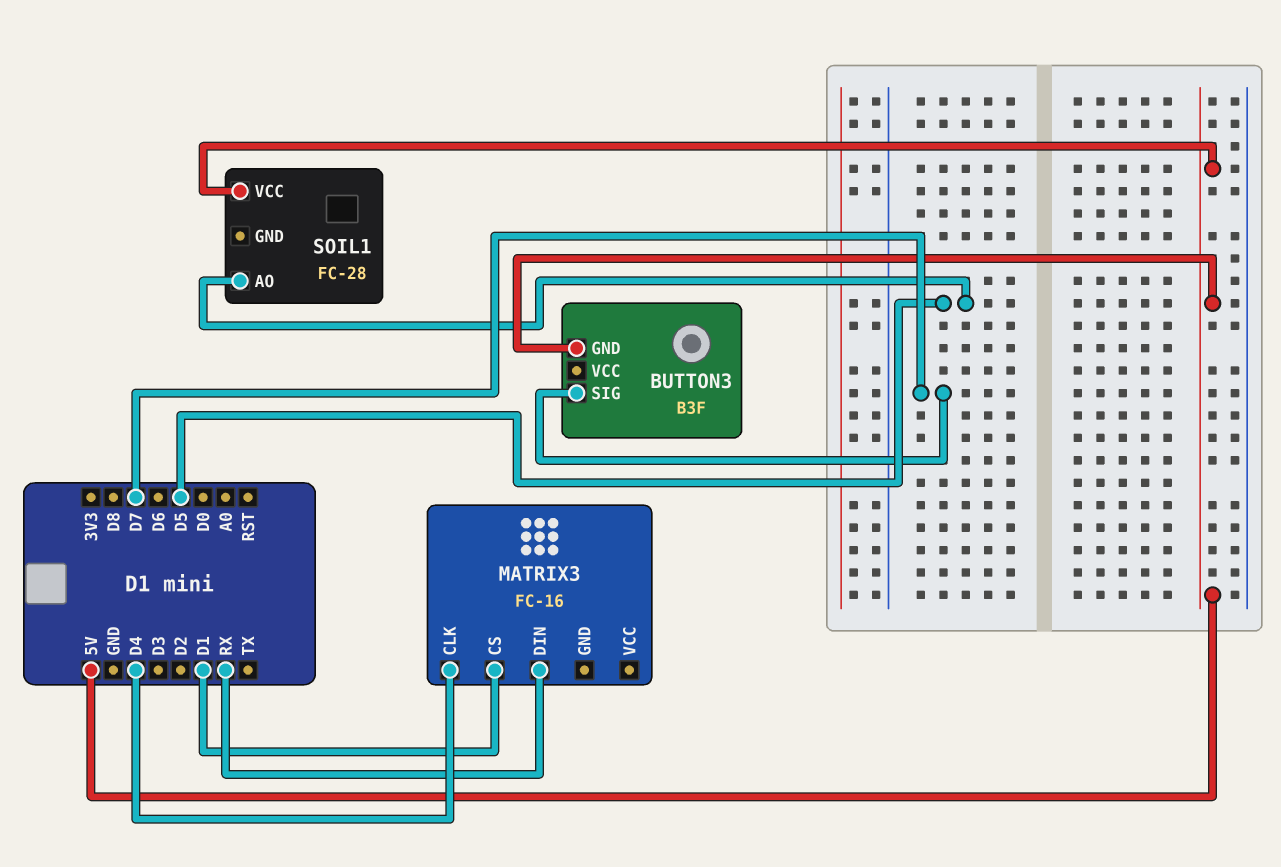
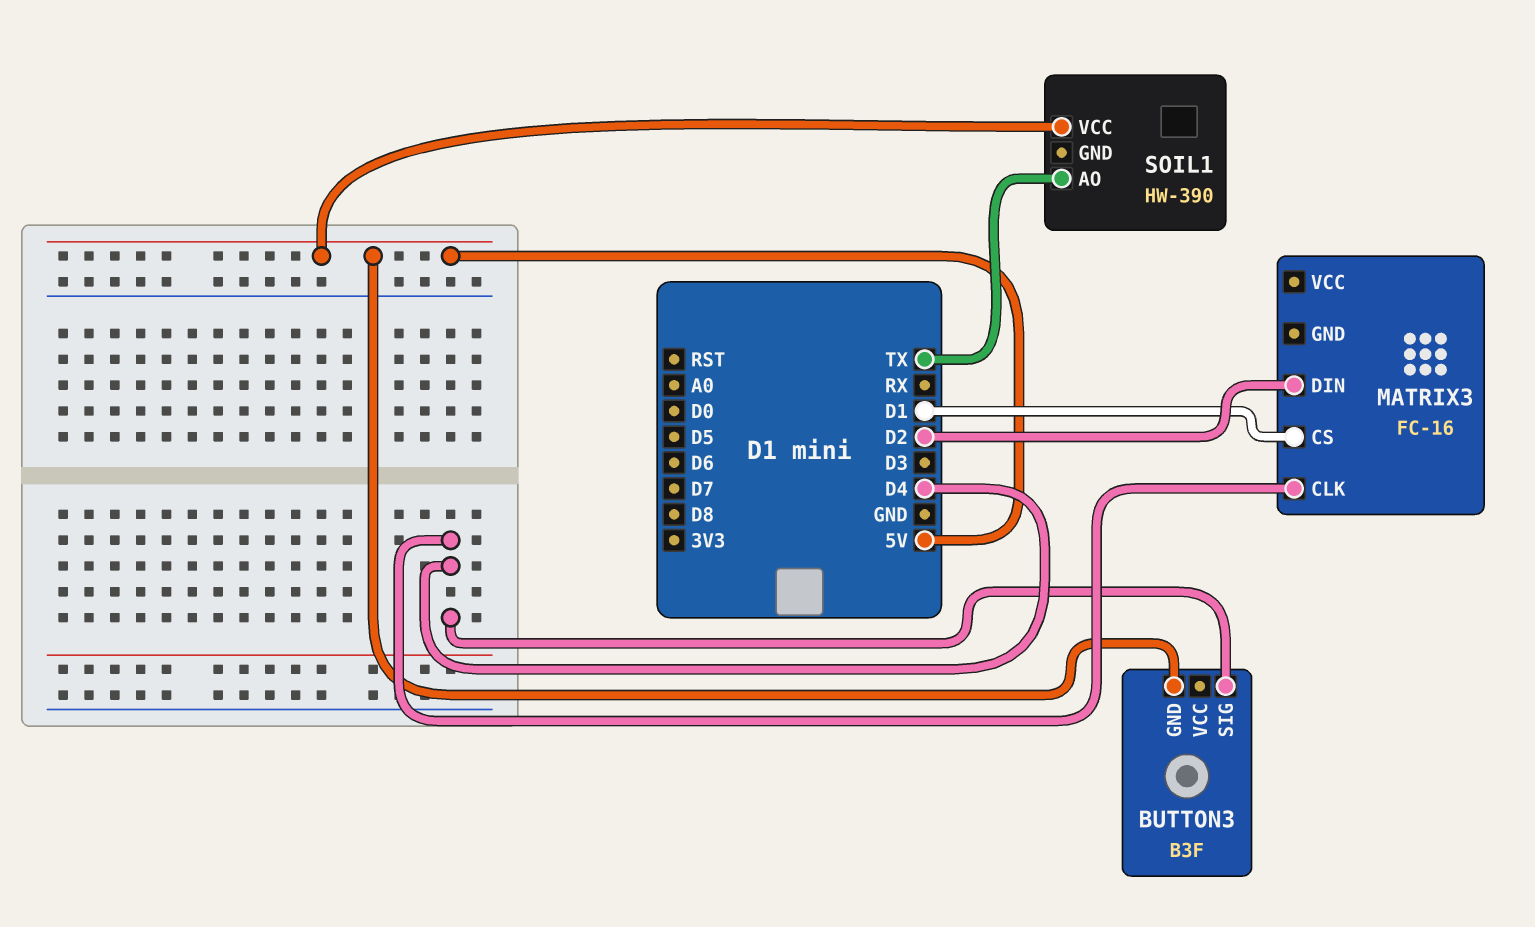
BUTTON3 pin SIG: D7 -> D4
MATRIX3 pin DIN: RX -> D2
SOIL1: FC-28 -> HW-390
SOIL1 pin AO: D5 -> TX

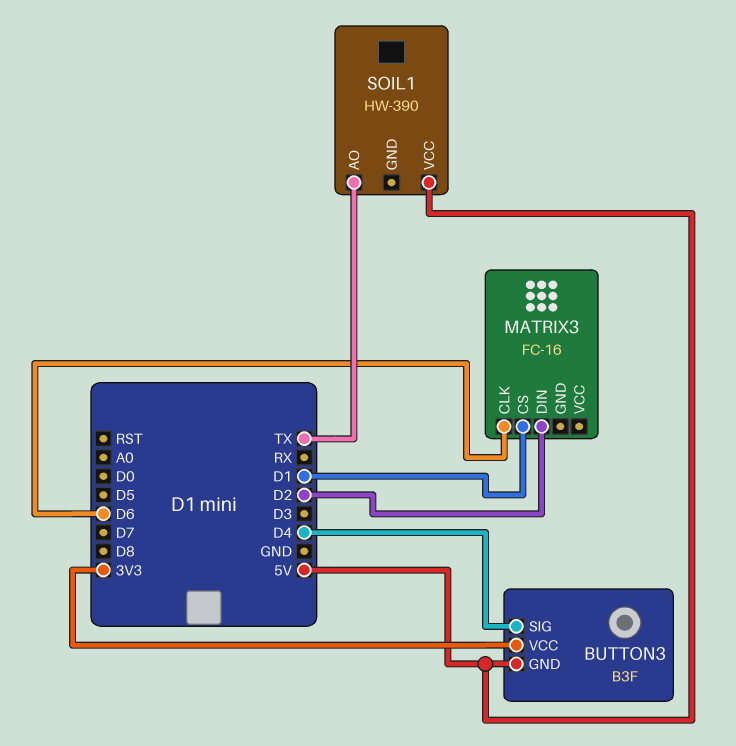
BUTTON3 pin VCC: none -> 3V3
MATRIX3 pin CLK: D4 -> D6

